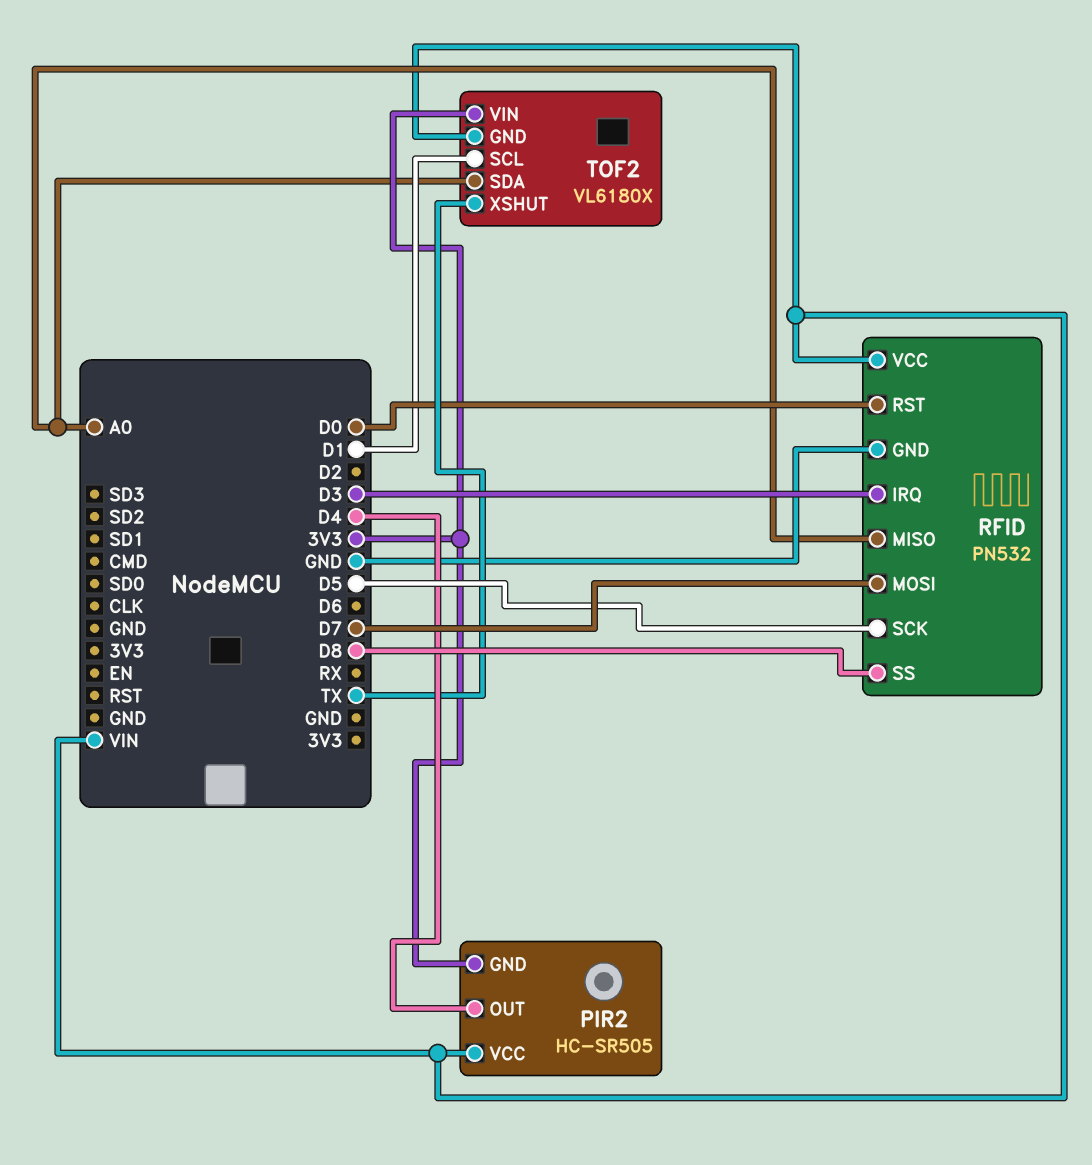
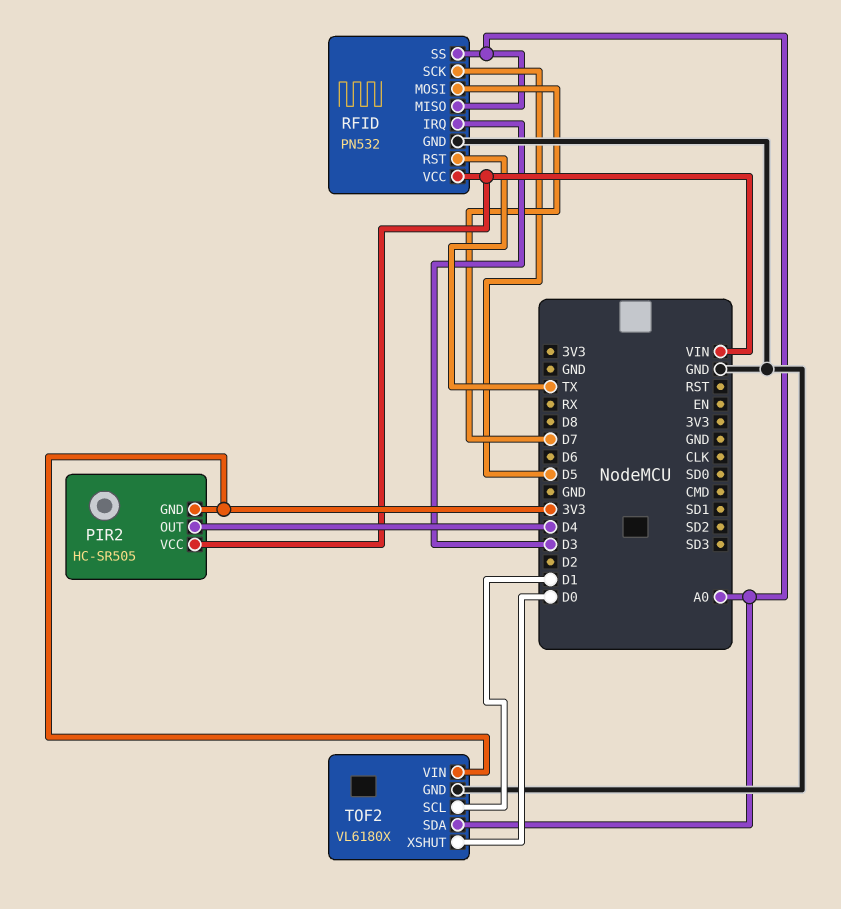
RFID pin RST: D0 -> TX
RFID pin SS: D8 -> A0
TOF2 pin GND: VIN -> GND
TOF2 pin XSHUT: TX -> D0

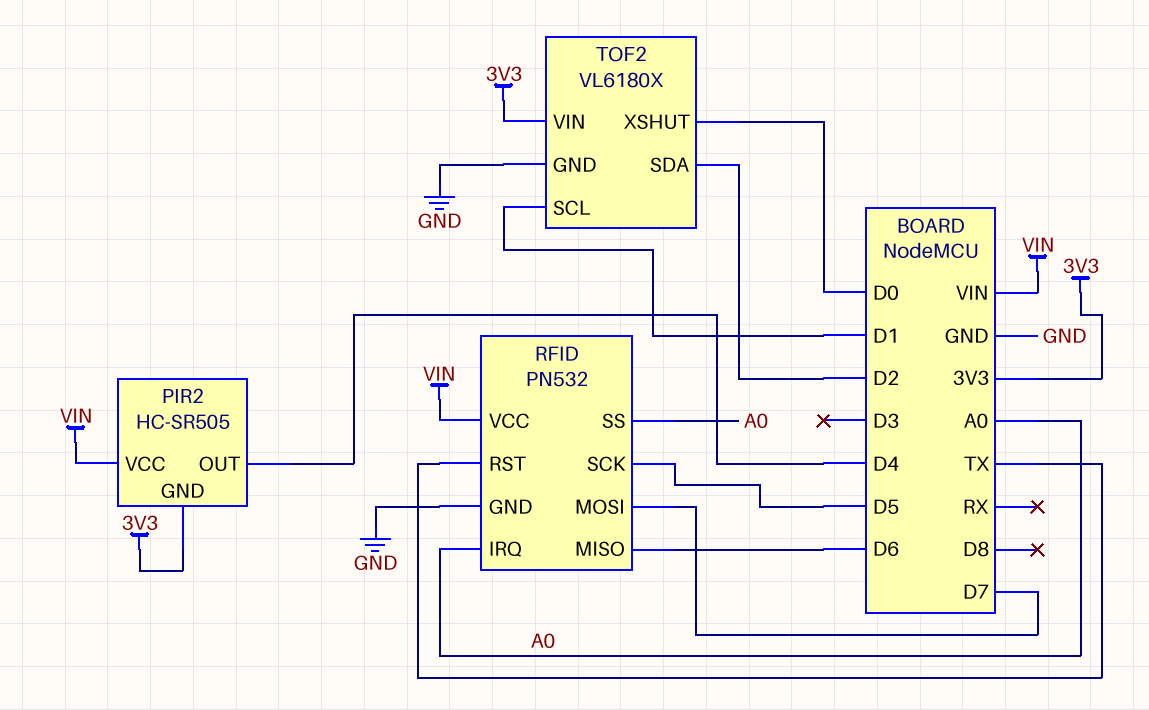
RFID pin IRQ: D3 -> A0
RFID pin MISO: A0 -> D6
TOF2 pin SDA: A0 -> D2

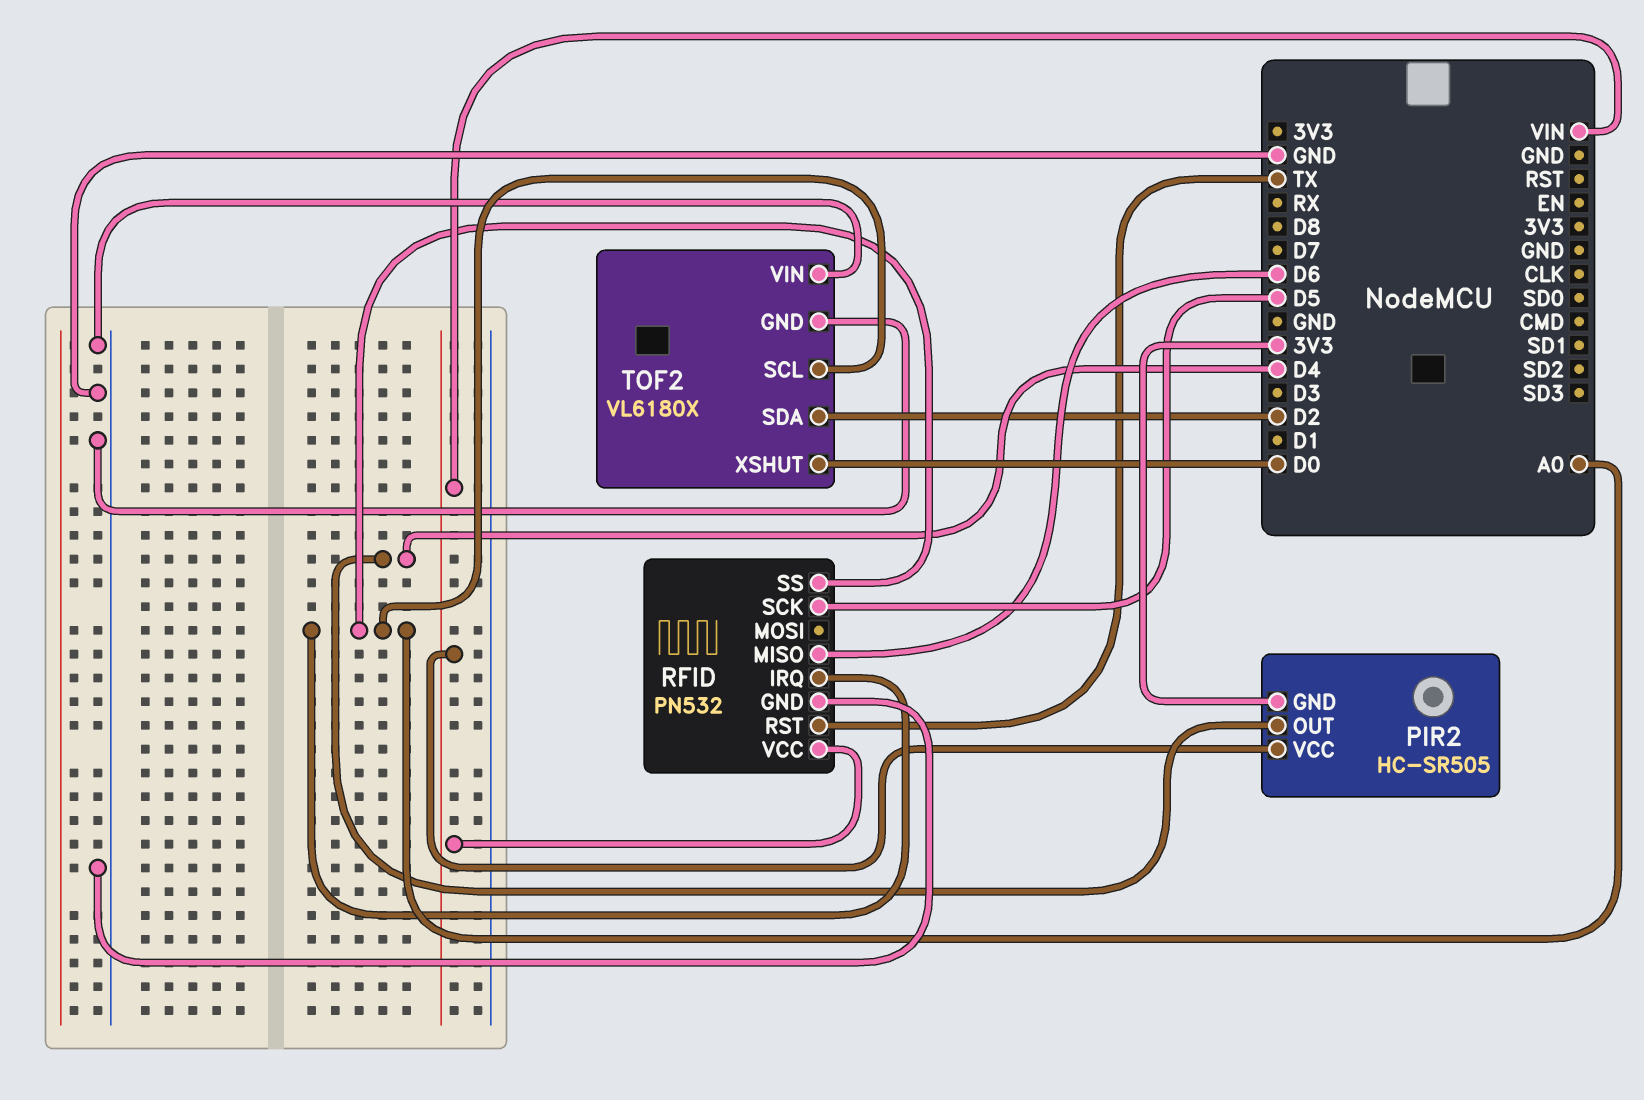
RFID pin MOSI: D7 -> none
TOF2 pin SCL: D1 -> A0
TOF2 pin VIN: 3V3 -> GND

